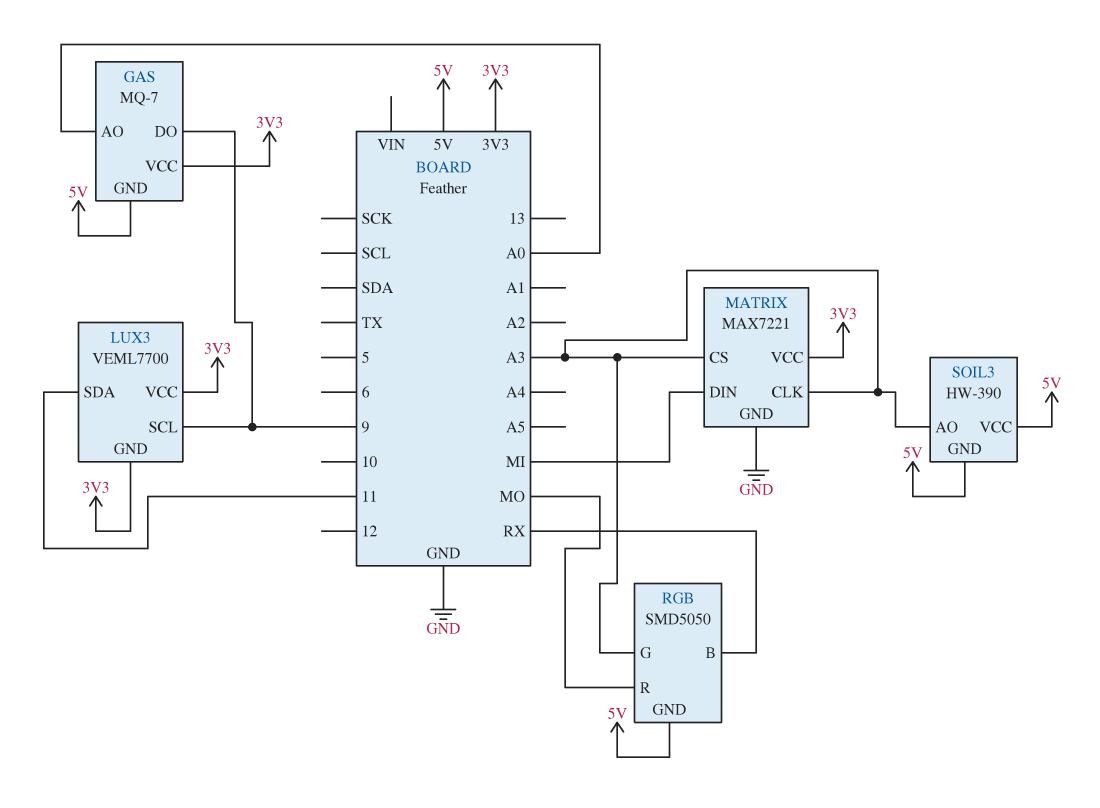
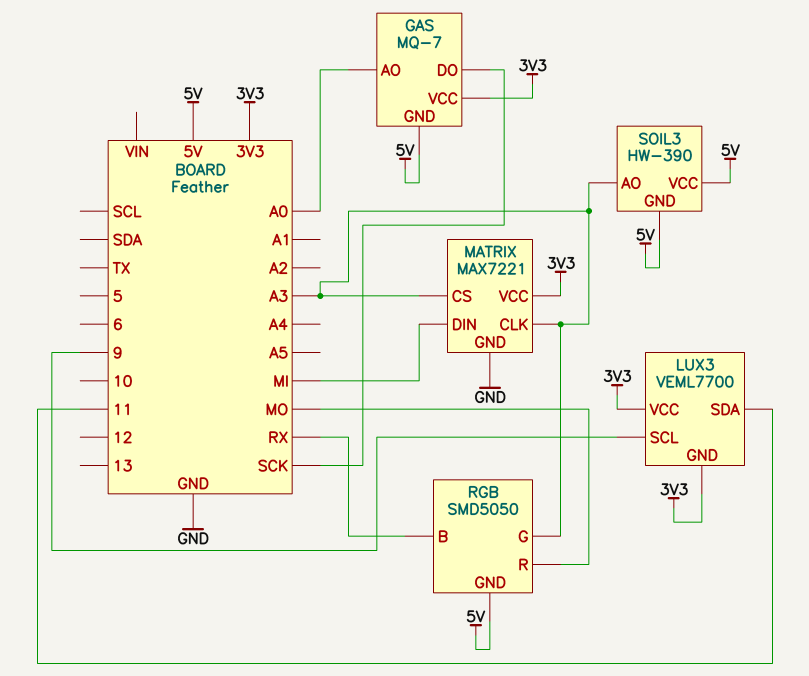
GAS pin DO: 9 -> SCK

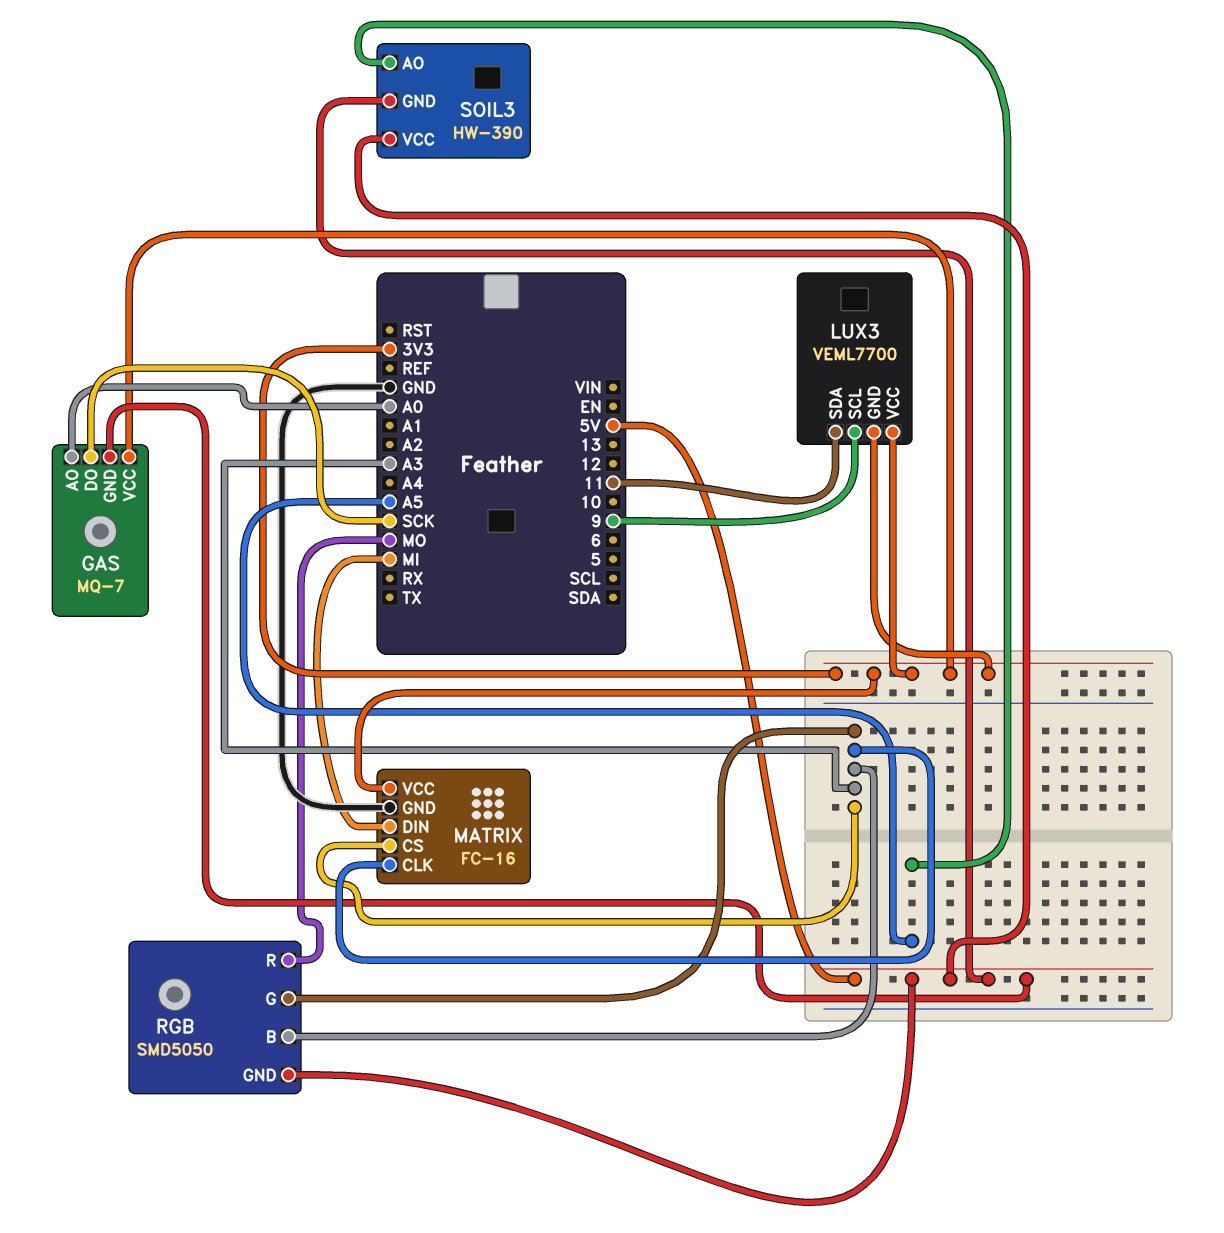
MATRIX: MAX7221 -> FC-16
RGB pin B: RX -> A3
SOIL3 pin AO: A3 -> A5

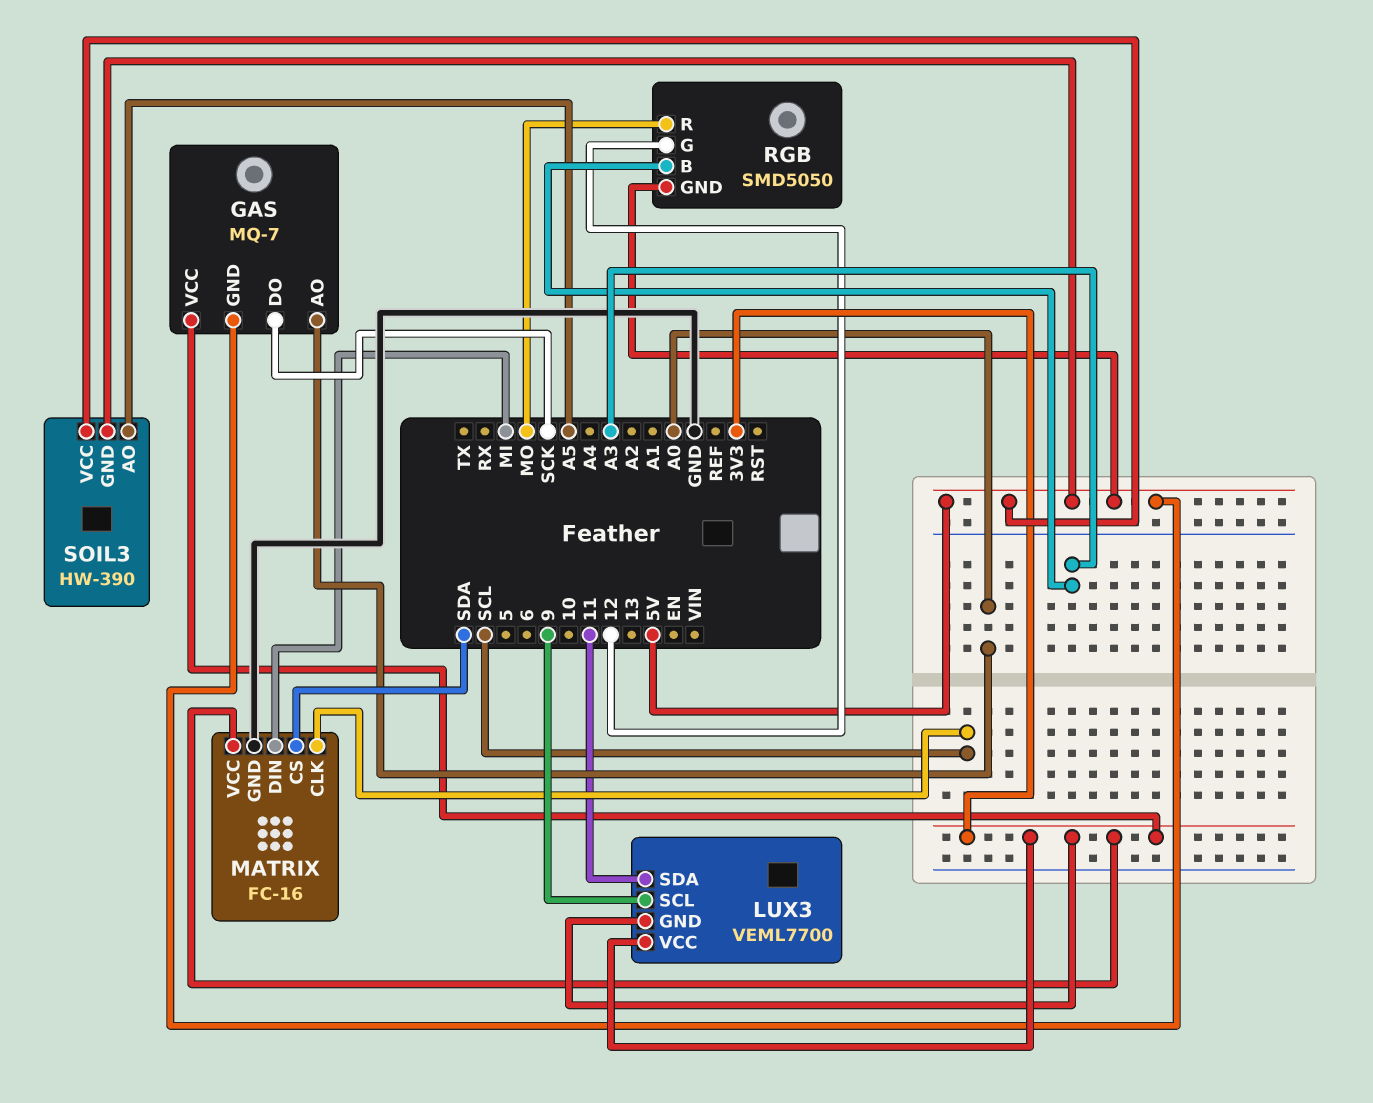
MATRIX pin CLK: A3 -> SCL
MATRIX pin CS: A3 -> SDA
RGB pin G: A3 -> 12

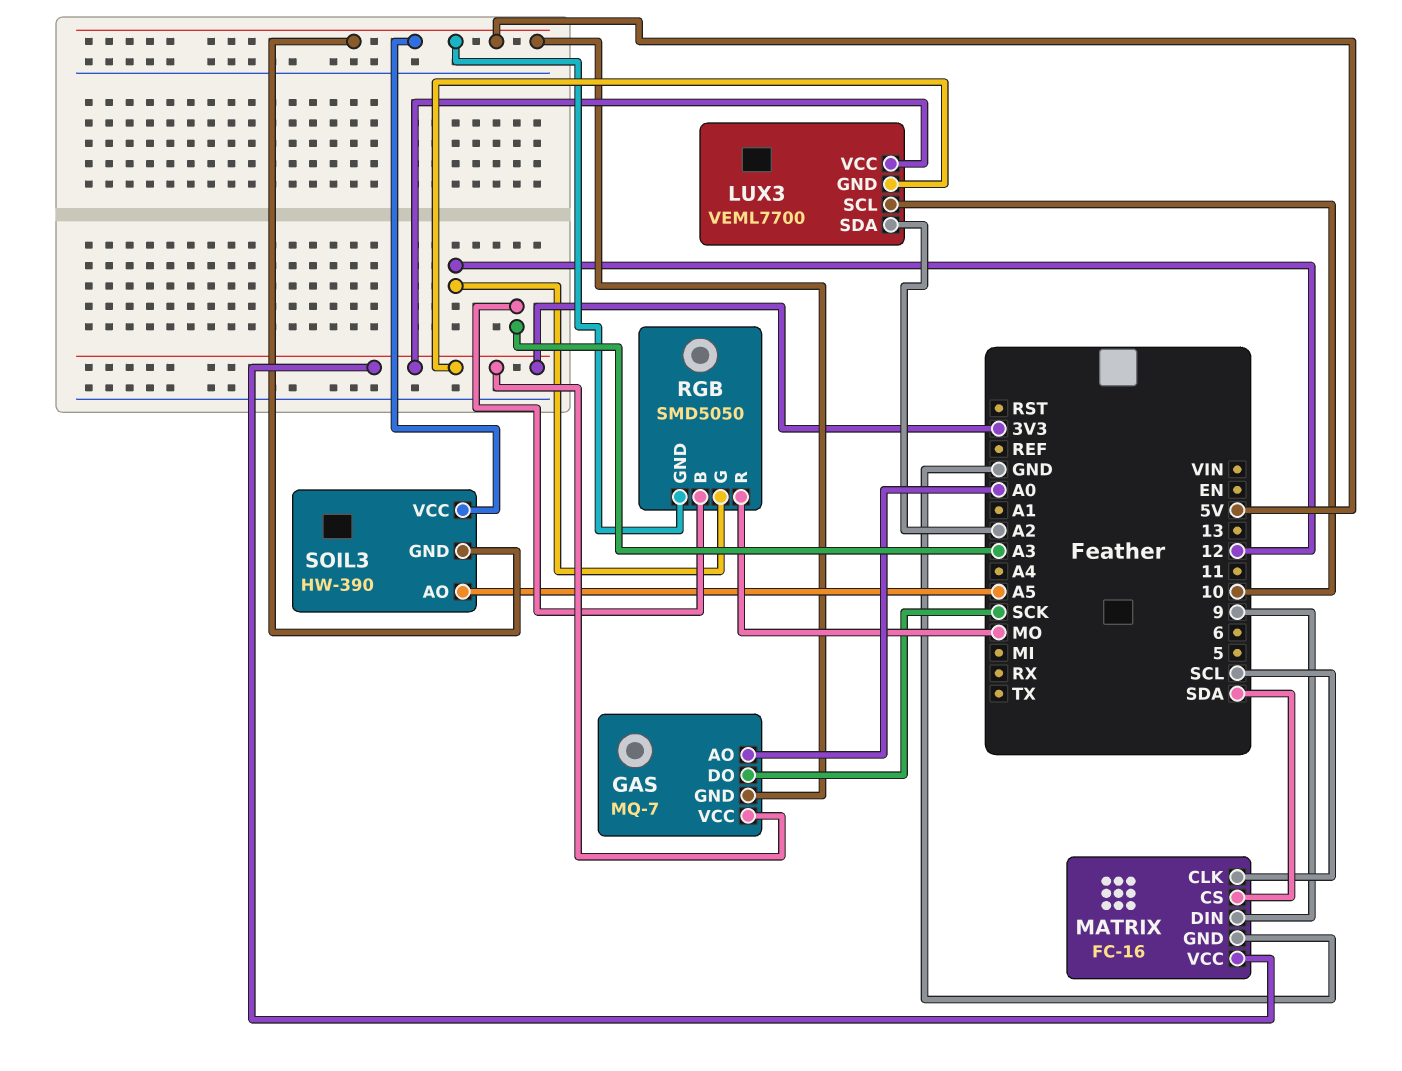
LUX3 pin SCL: 9 -> 10
LUX3 pin SDA: 11 -> A2
MATRIX pin DIN: MI -> 9

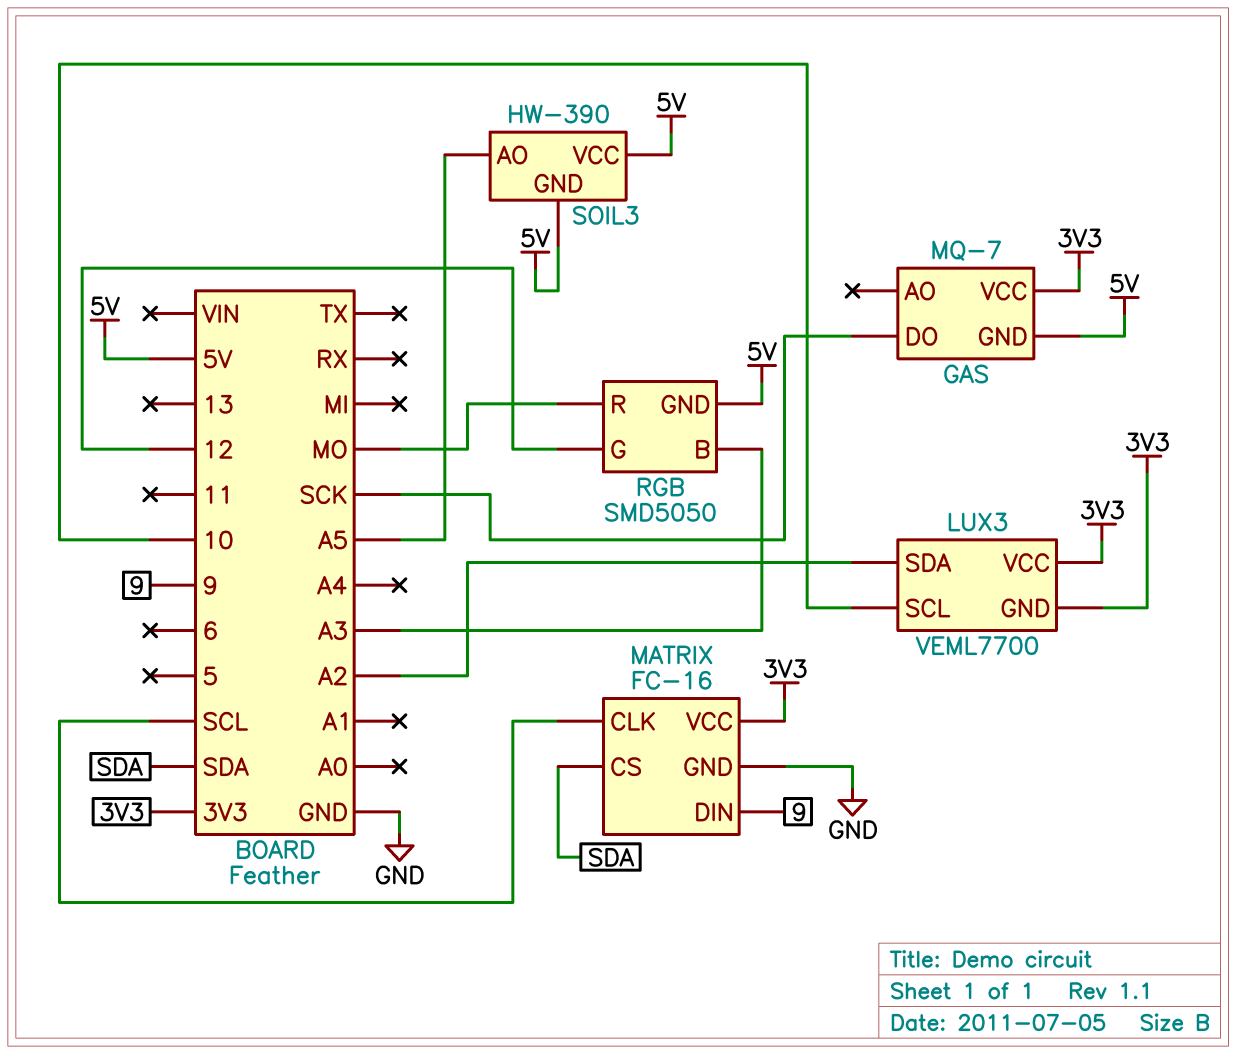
GAS pin AO: A0 -> none

